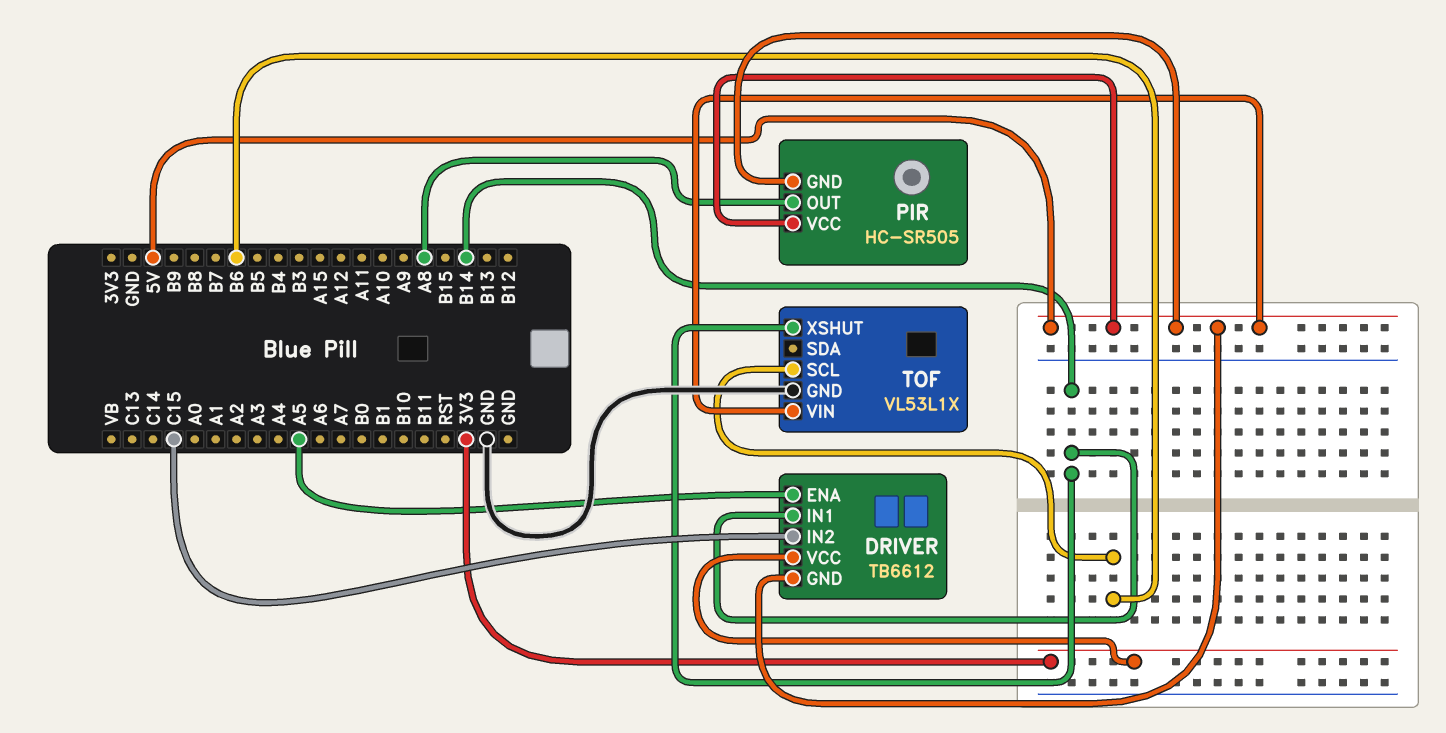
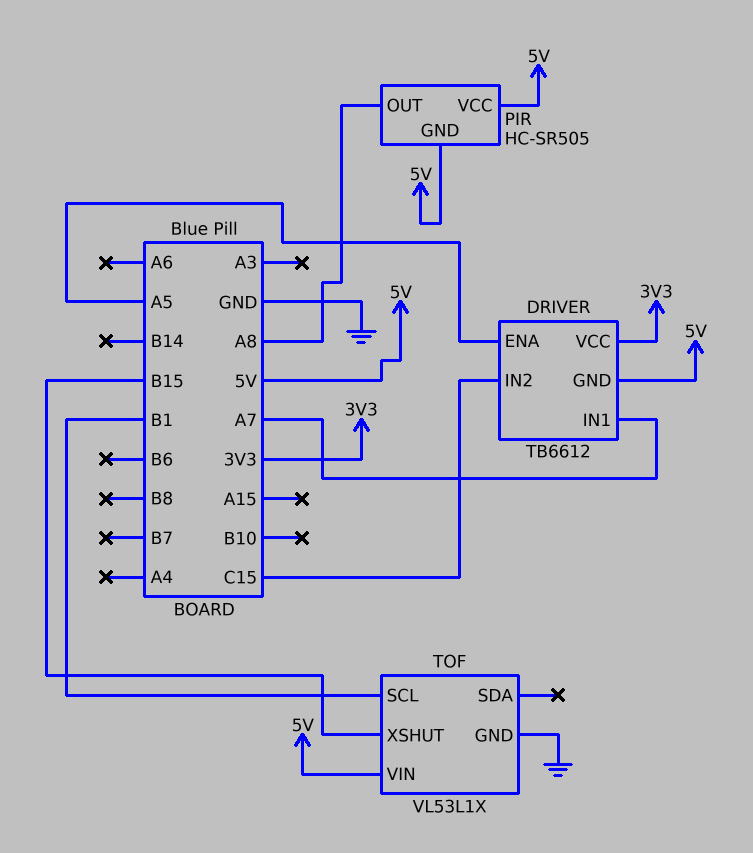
DRIVER pin IN1: B14 -> A7
TOF pin SCL: B6 -> B1
TOF pin XSHUT: B14 -> B15

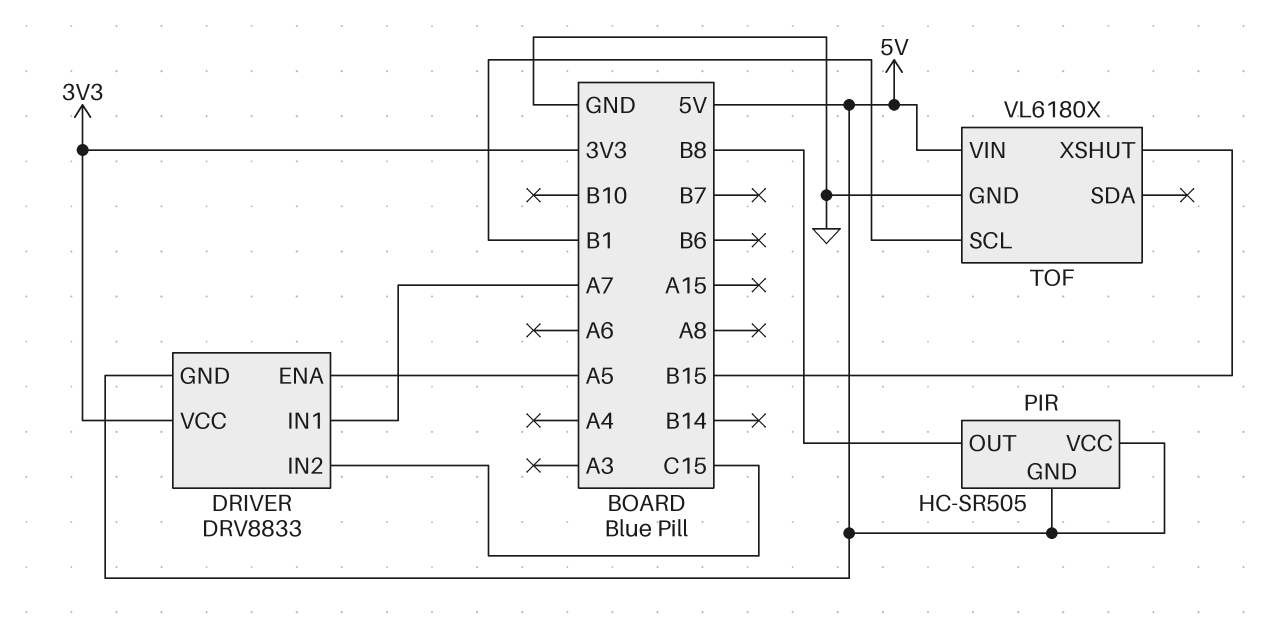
DRIVER: TB6612 -> DRV8833
PIR pin OUT: A8 -> B8
TOF: VL53L1X -> VL6180X

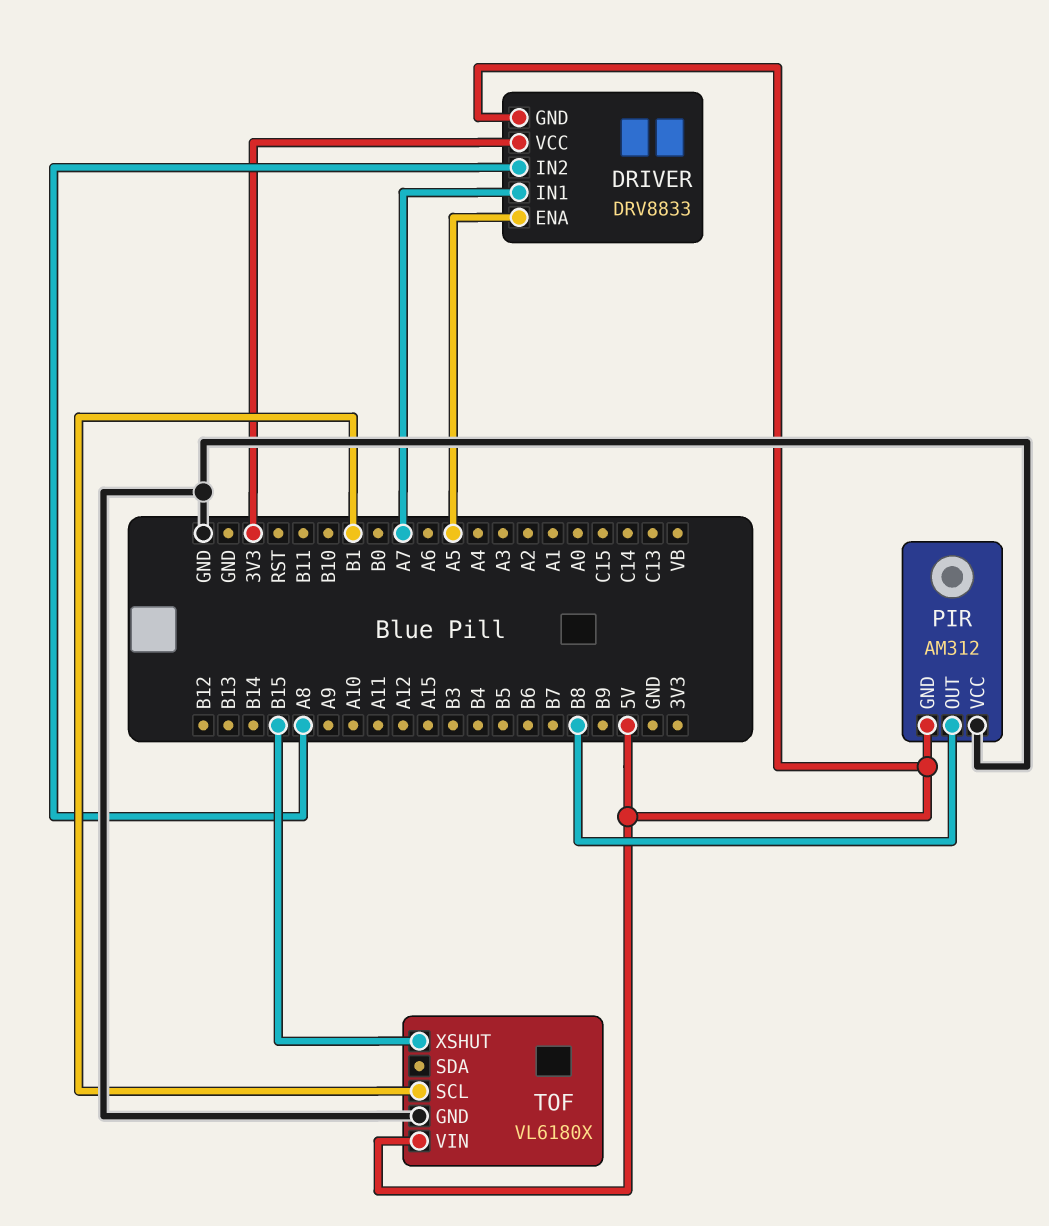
DRIVER pin IN2: C15 -> A8
PIR: HC-SR505 -> AM312
PIR pin VCC: 5V -> GND

